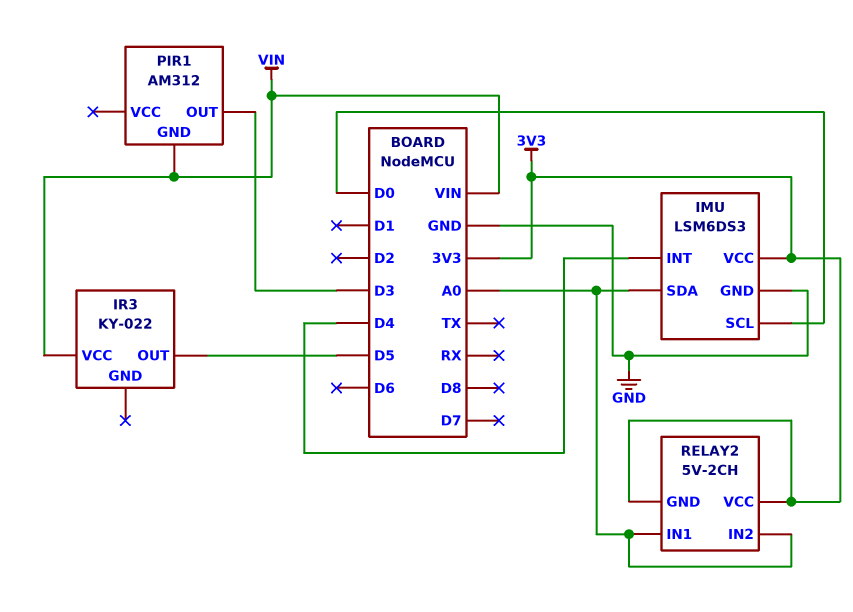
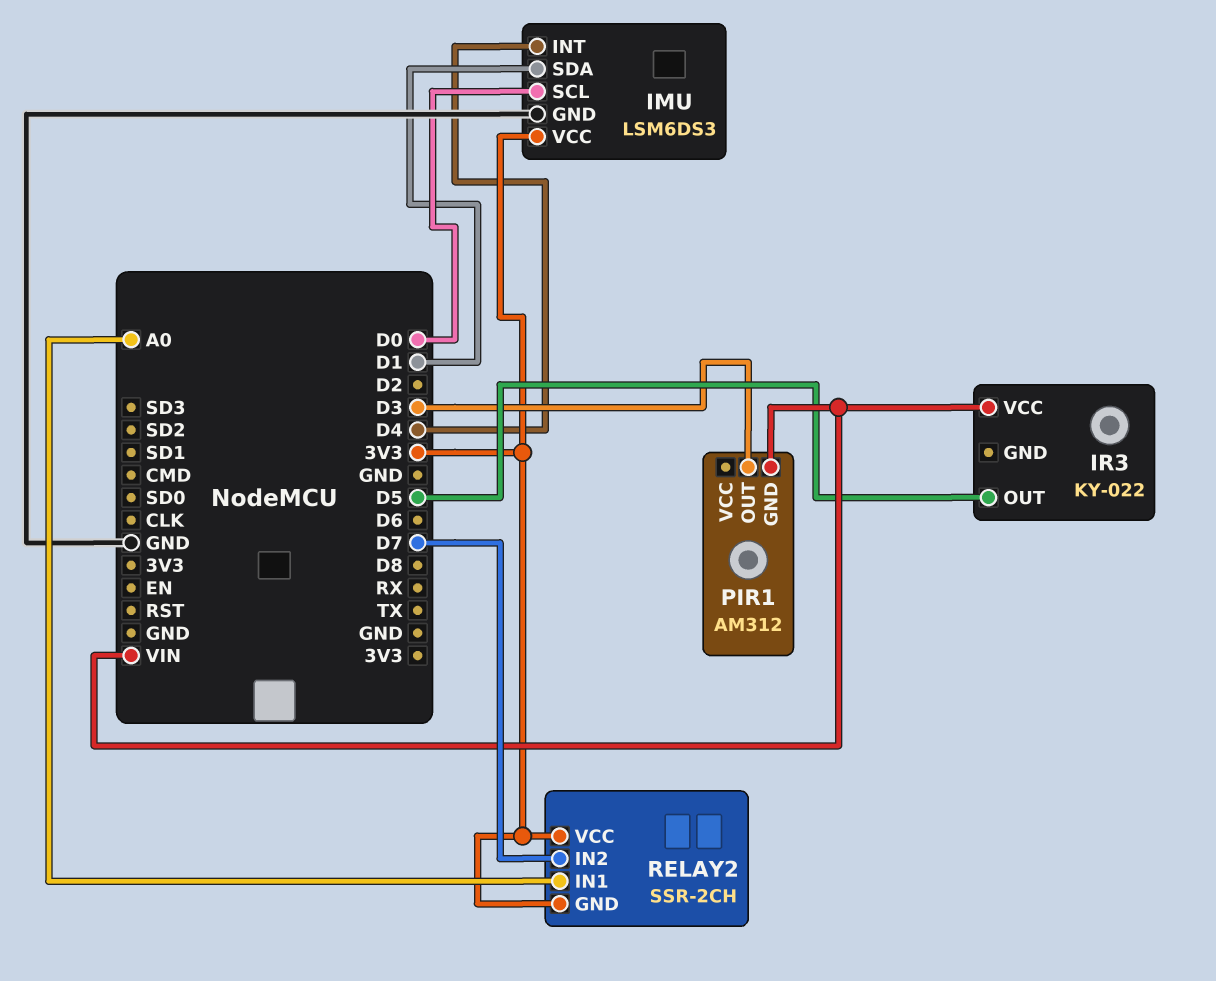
IMU pin SDA: A0 -> D1
RELAY2: 5V-2CH -> SSR-2CH
RELAY2 pin IN2: A0 -> D7

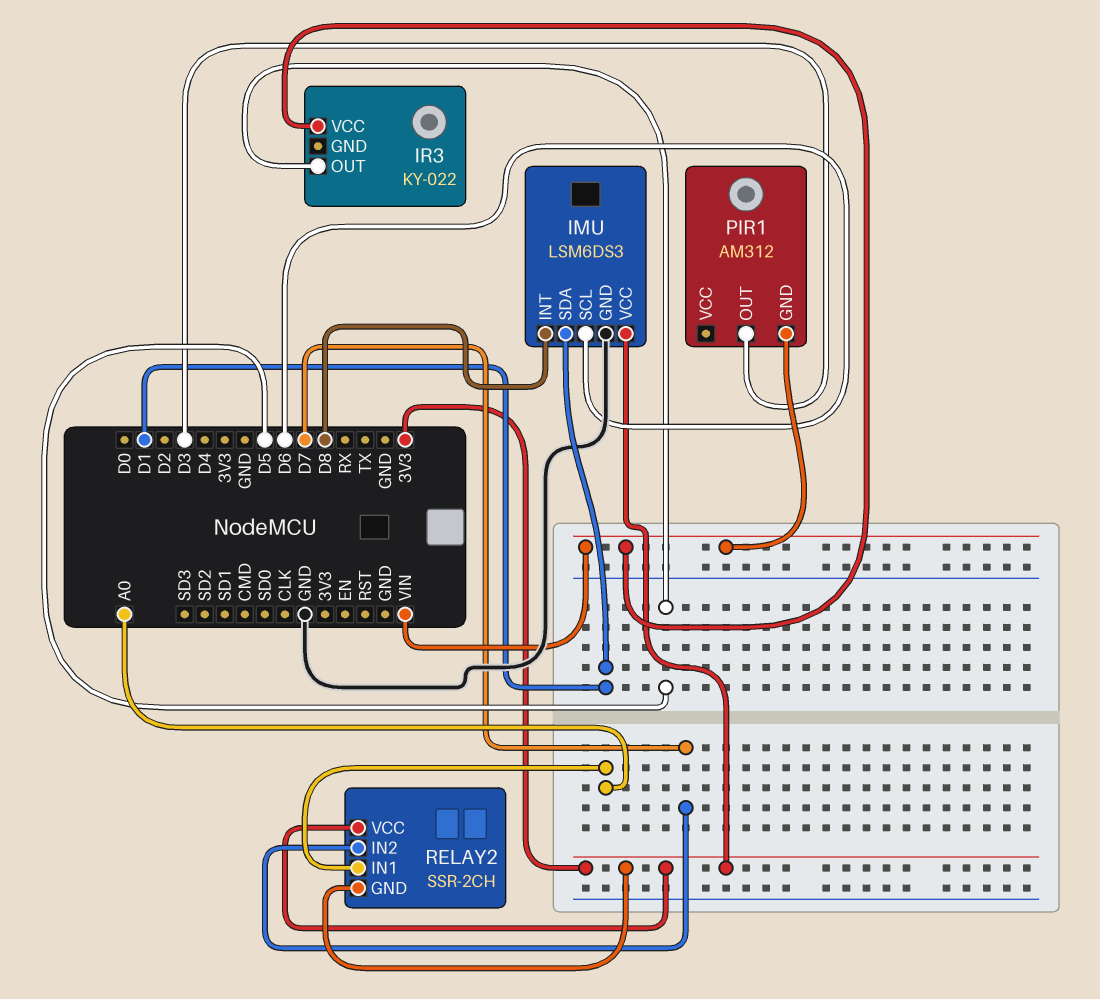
IMU pin INT: D4 -> D8
IMU pin SCL: D0 -> D6

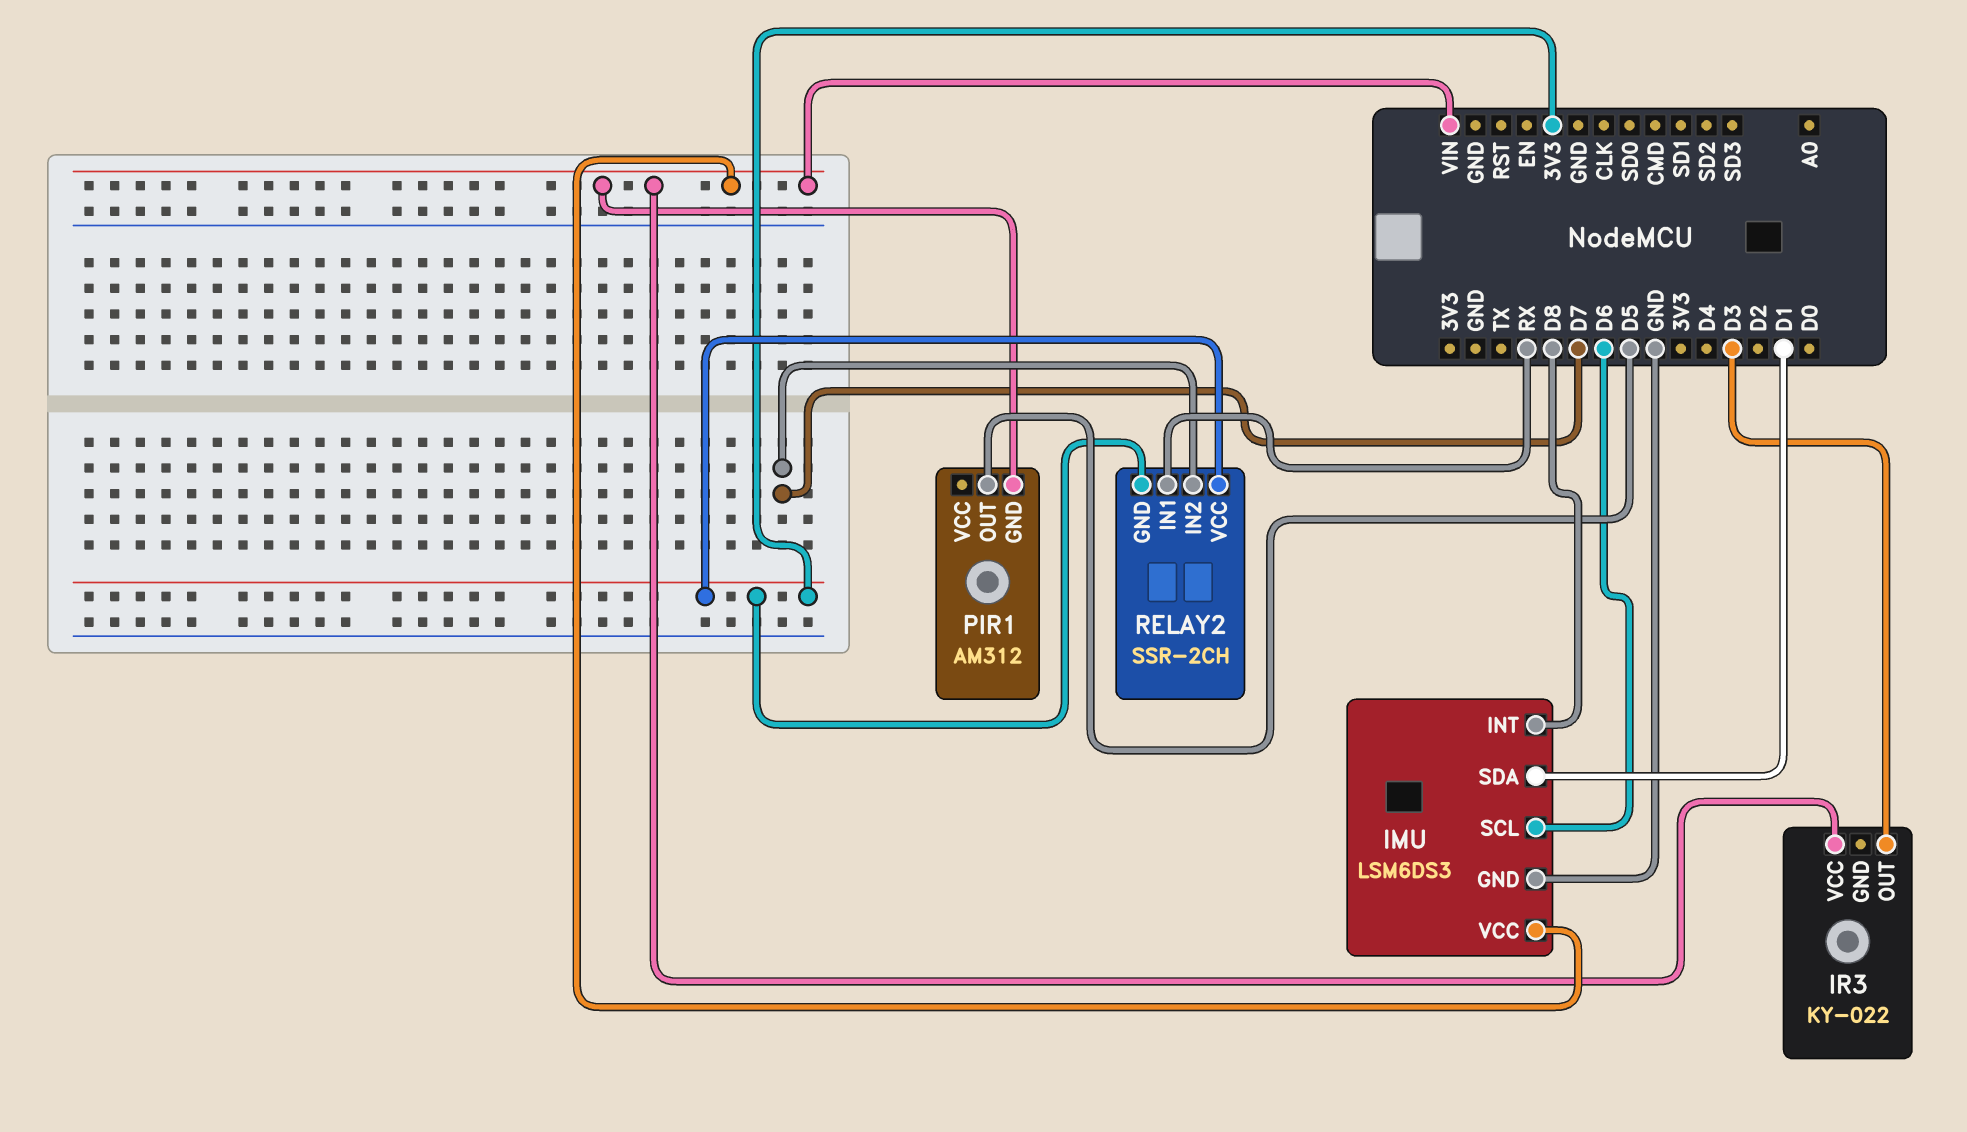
IMU pin VCC: 3V3 -> VIN
IR3 pin OUT: D5 -> D3
PIR1 pin OUT: D3 -> D5
RELAY2 pin IN1: A0 -> RX

